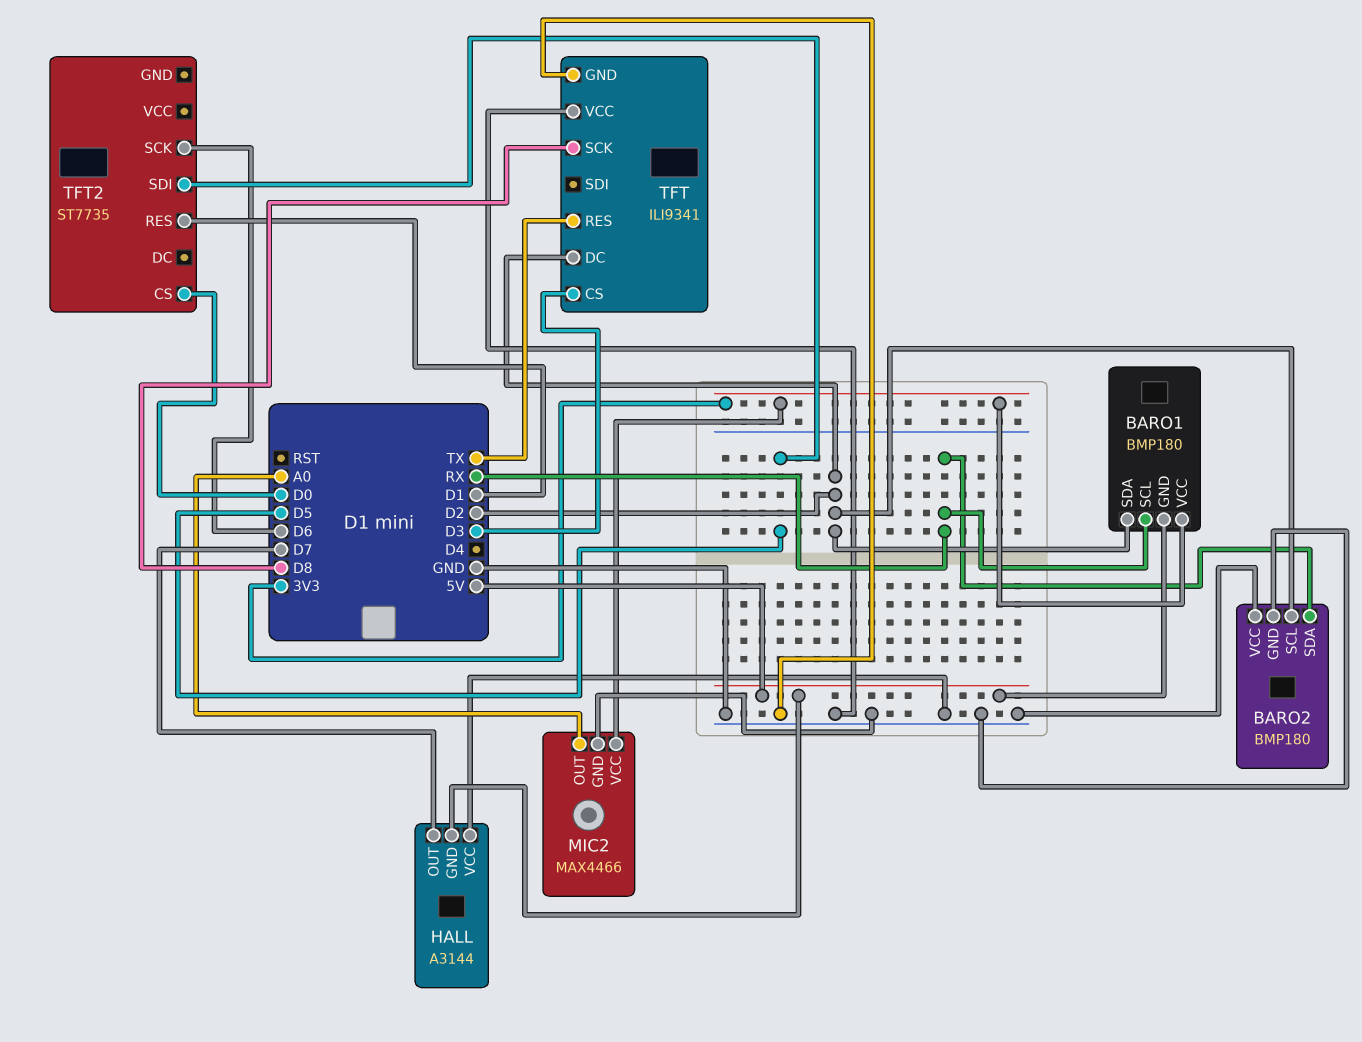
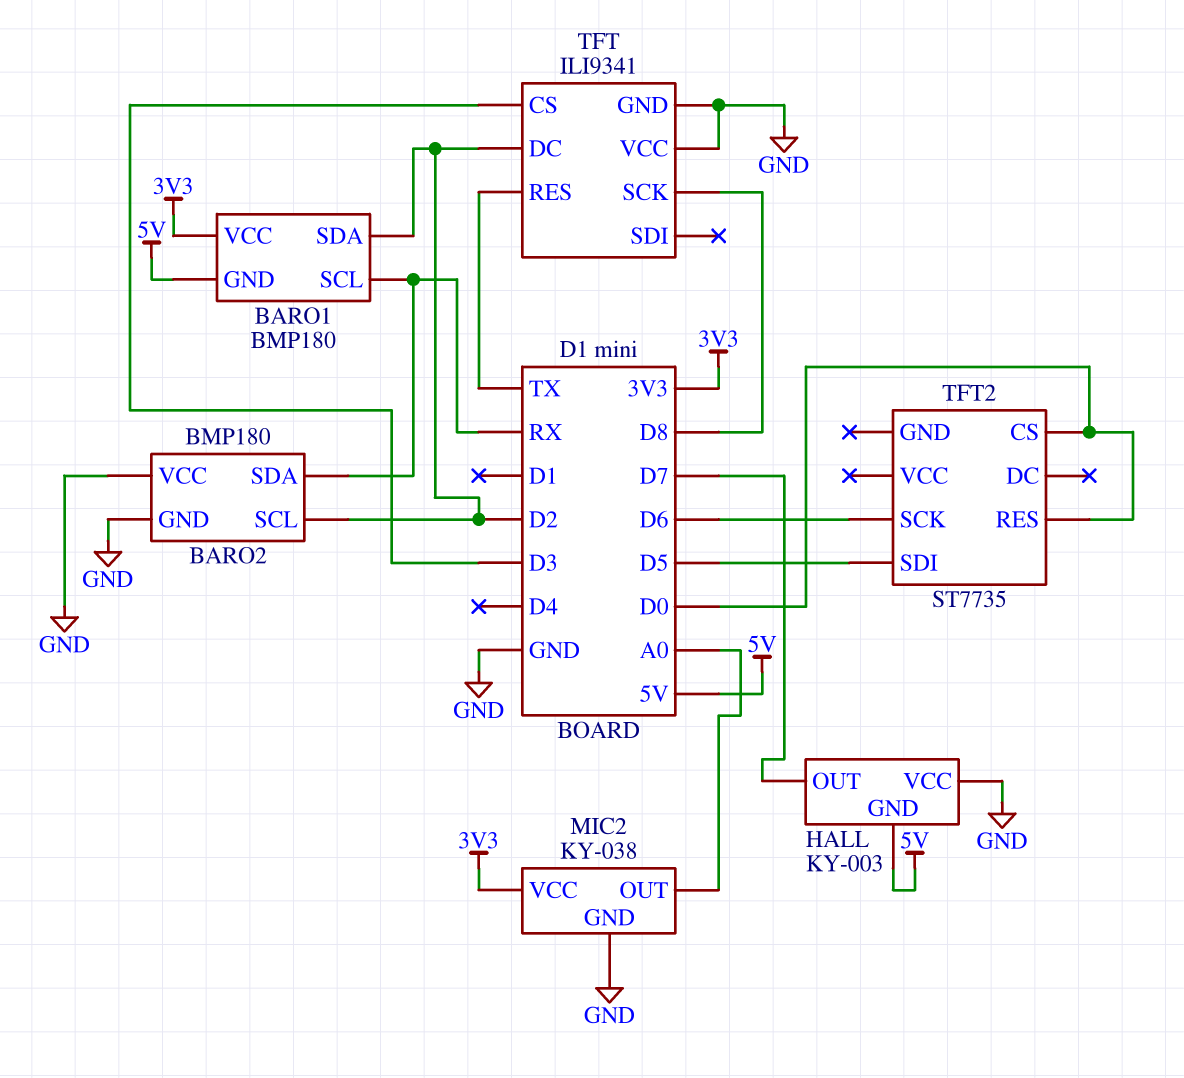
HALL: A3144 -> KY-003
MIC2: MAX4466 -> KY-038
TFT2 pin RES: D1 -> D0

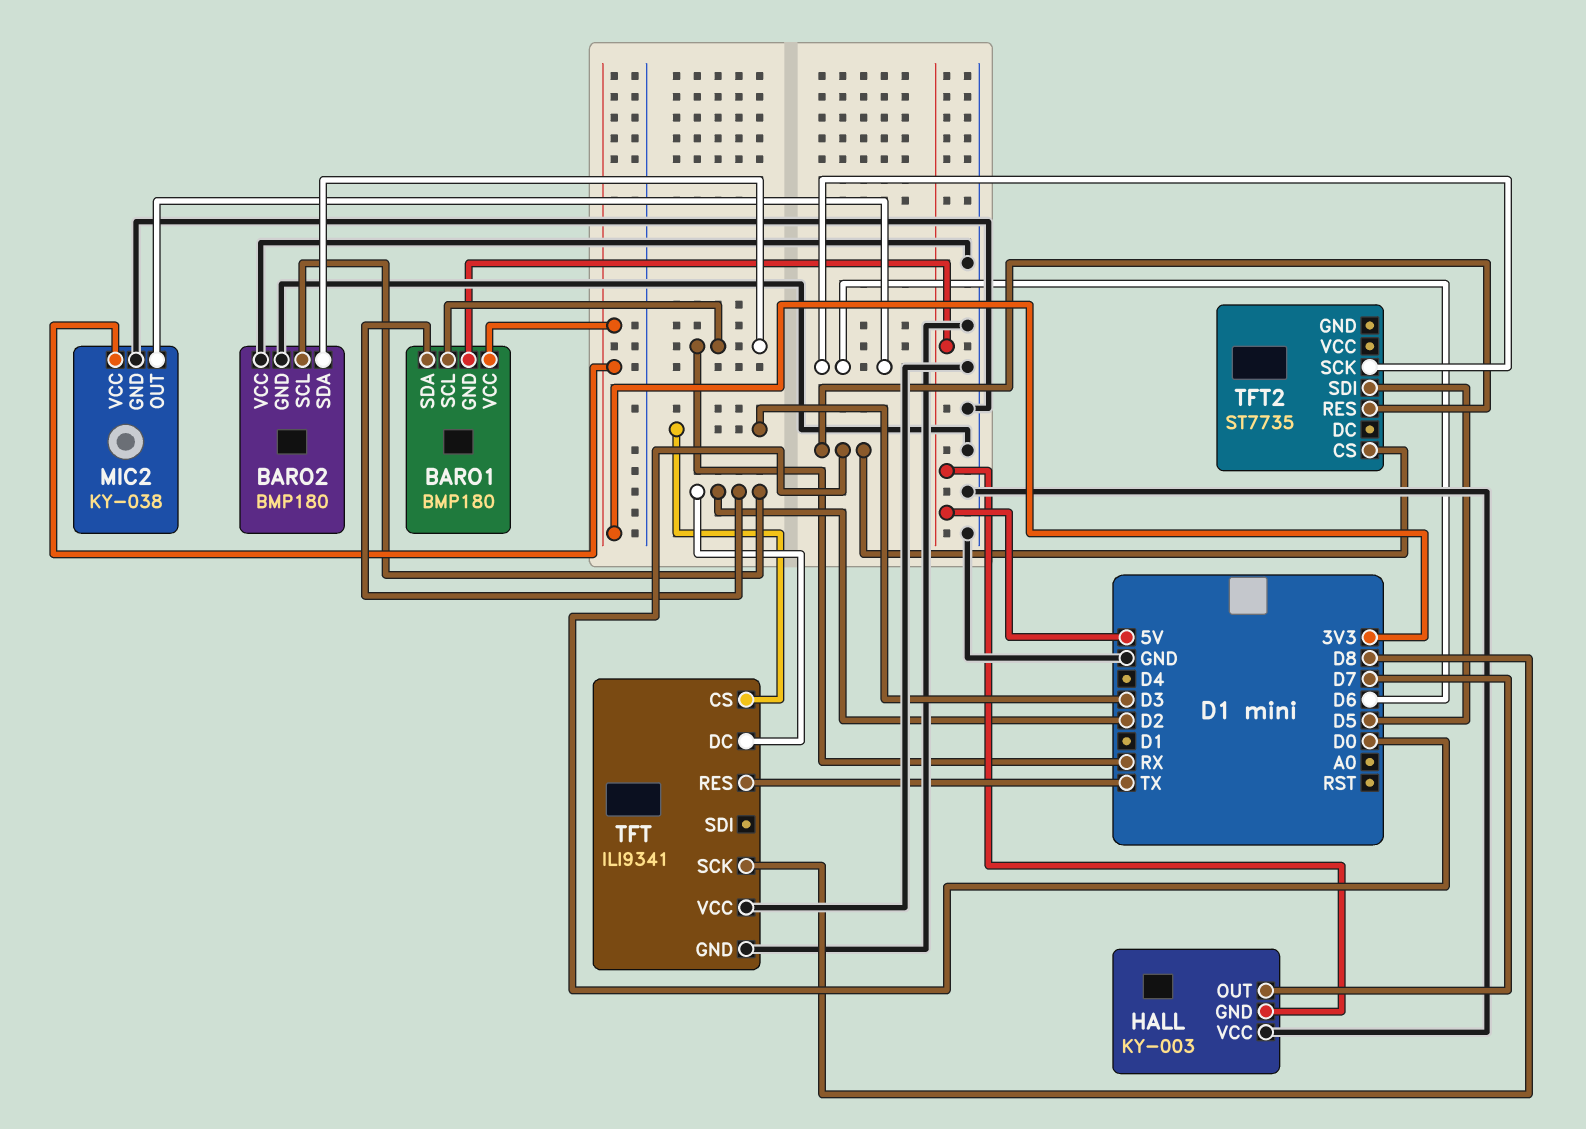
MIC2 pin OUT: A0 -> D6

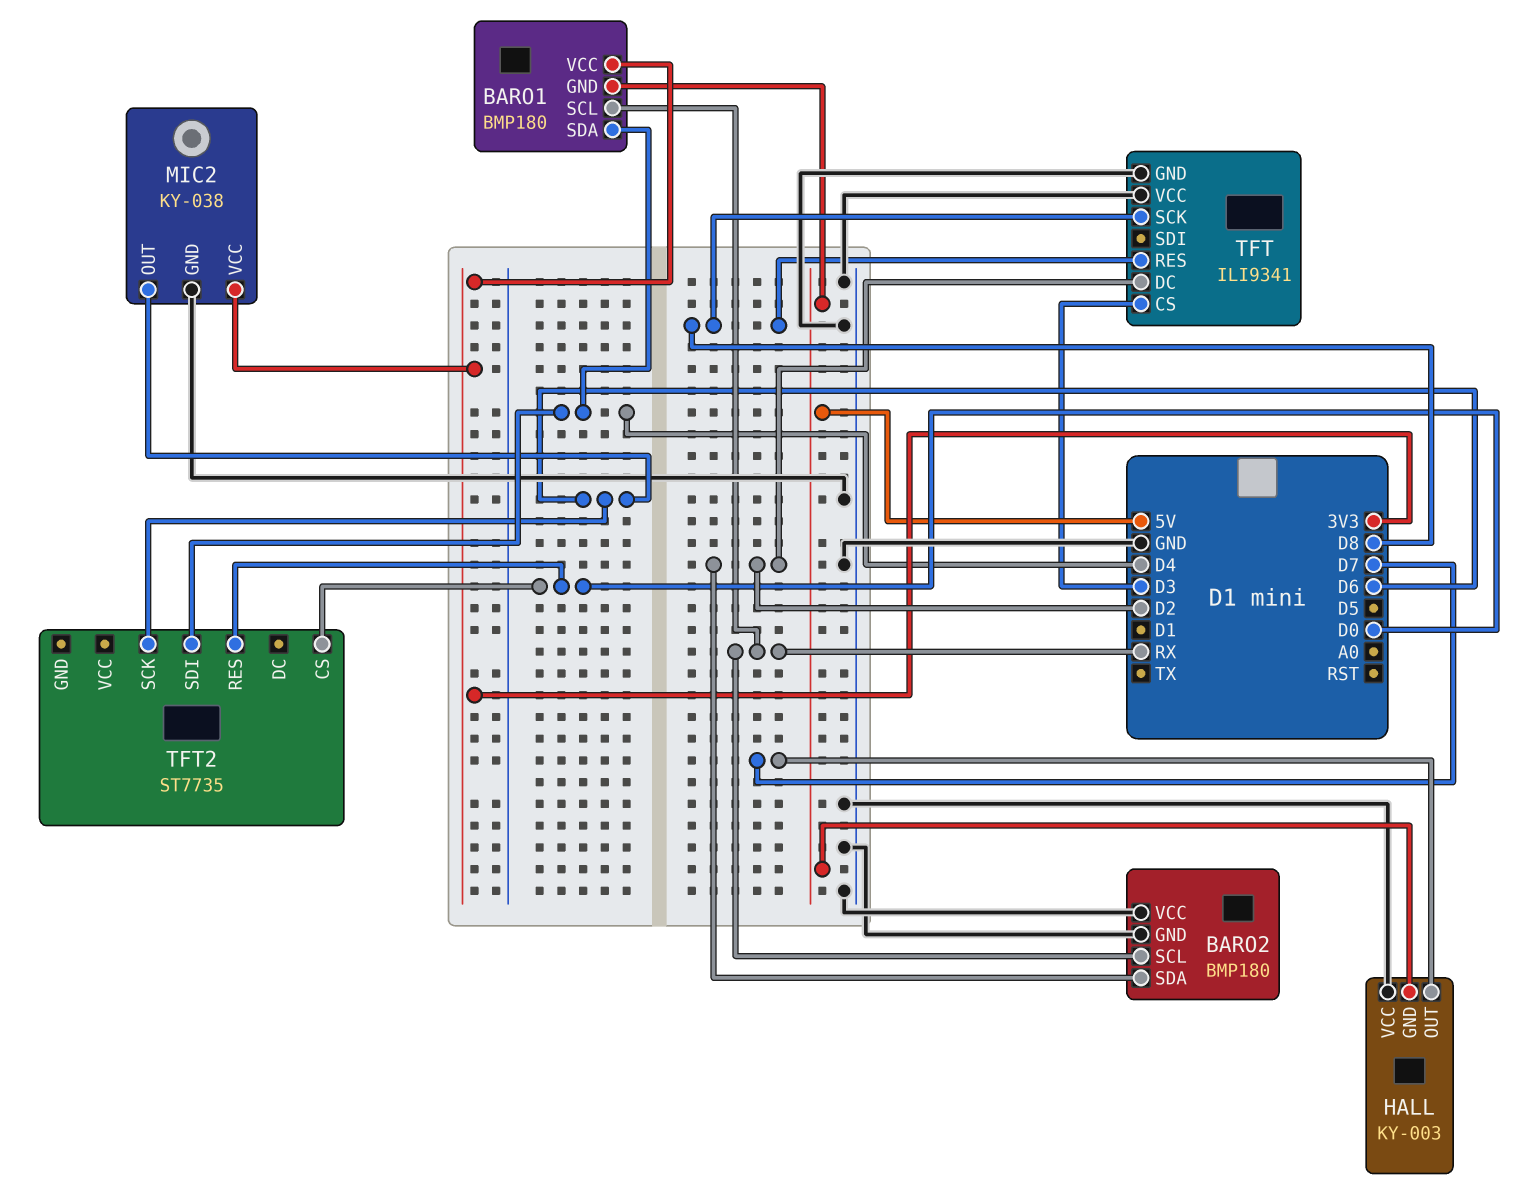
BARO1 pin SDA: D2 -> D4
BARO2 pin SCL: D2 -> RX
BARO2 pin SDA: RX -> D2
TFT pin RES: TX -> D8
TFT2 pin SDI: D5 -> D4

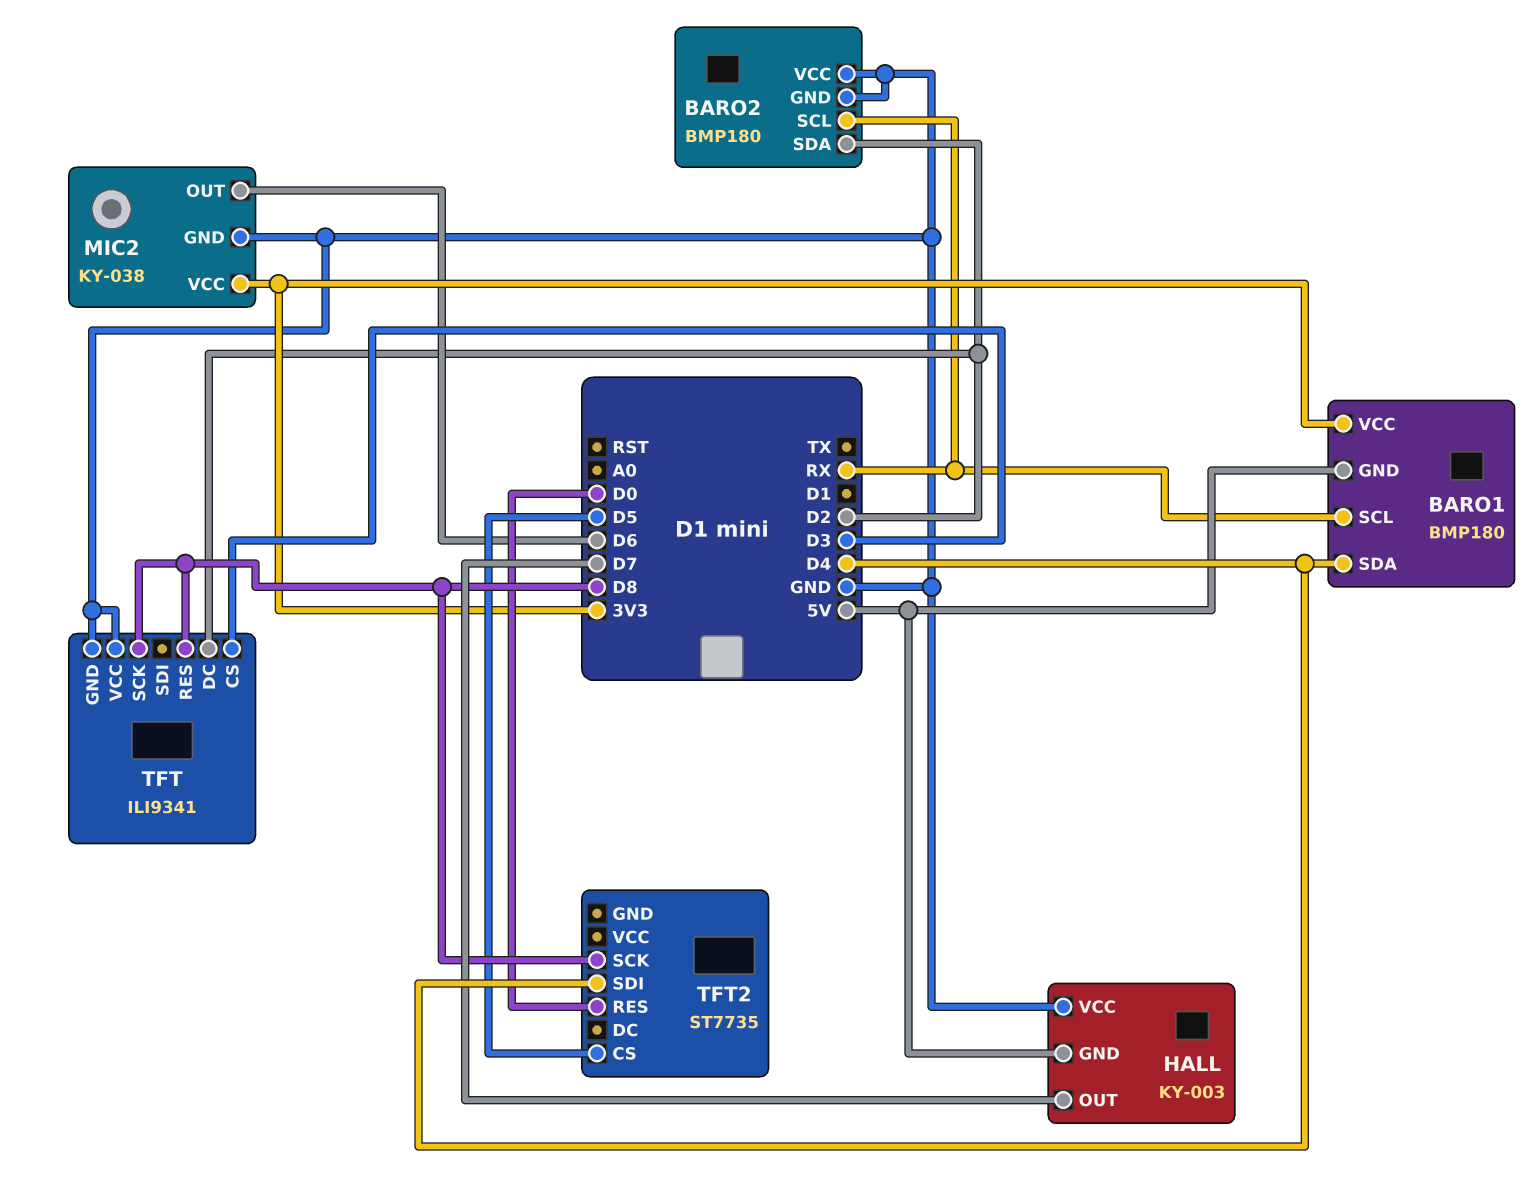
TFT2 pin CS: D0 -> D5
TFT2 pin SCK: D6 -> D8

